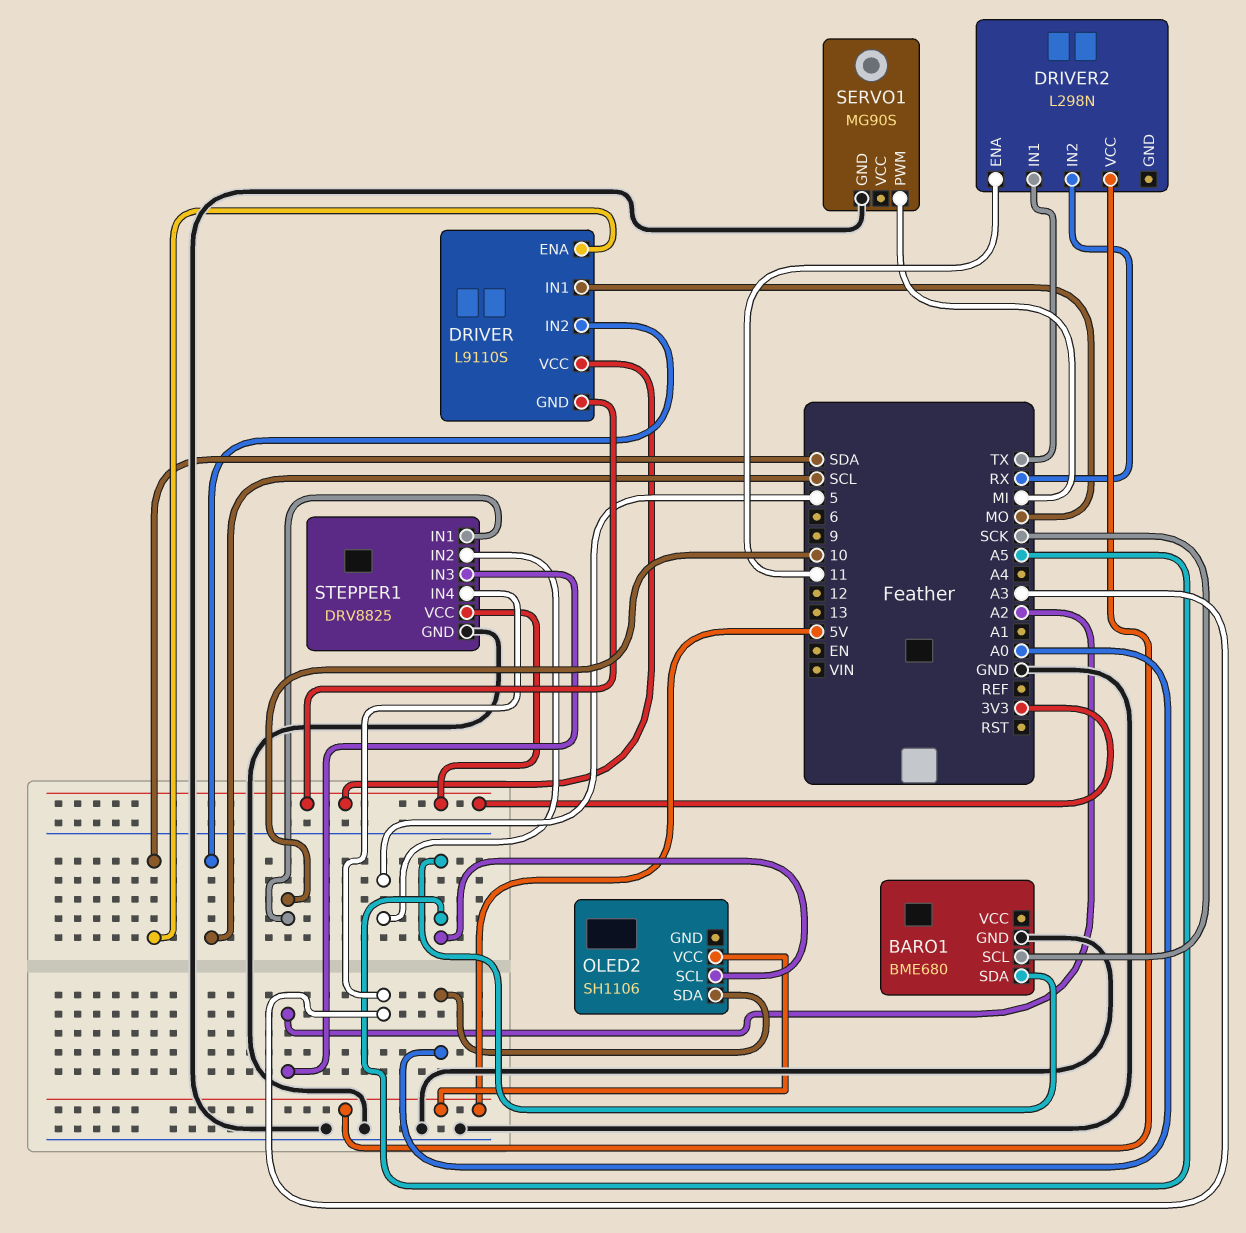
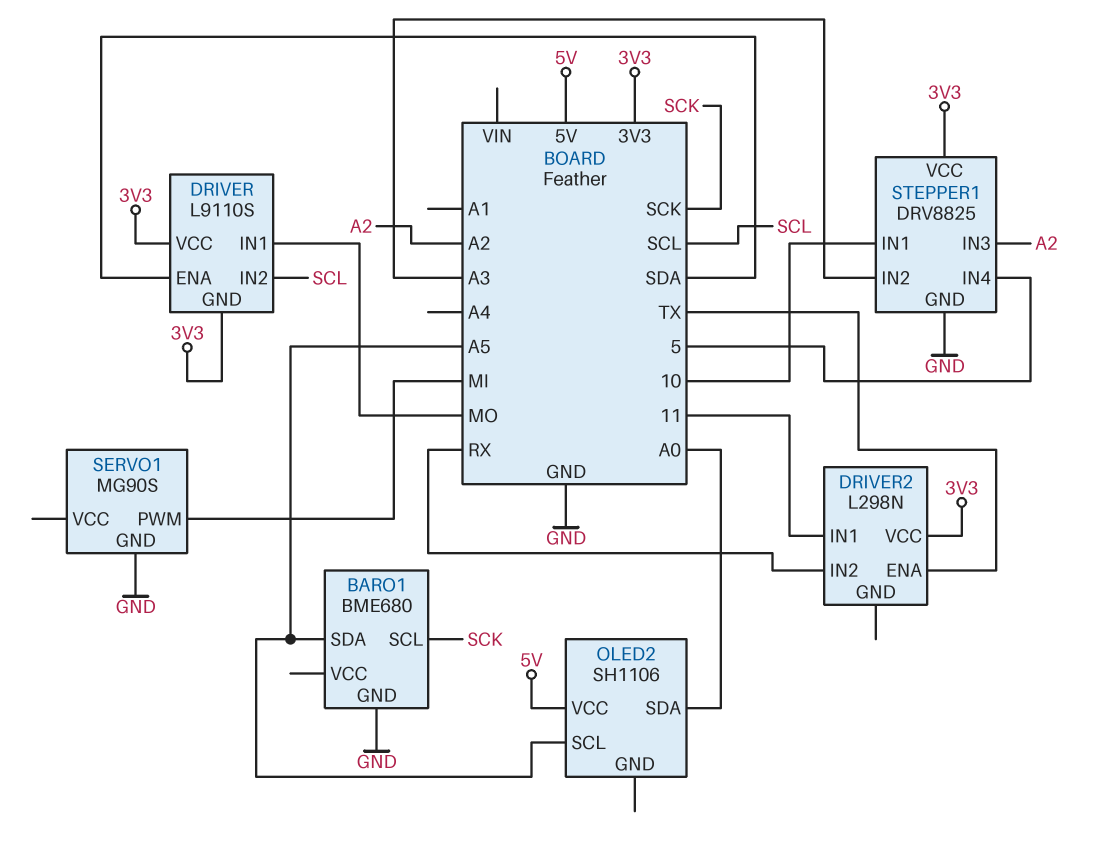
DRIVER2 pin ENA: 11 -> TX
DRIVER2 pin IN1: TX -> 11
DRIVER2 pin VCC: 5V -> 3V3
STEPPER1 pin IN2: 5 -> A3
STEPPER1 pin IN4: A3 -> 5

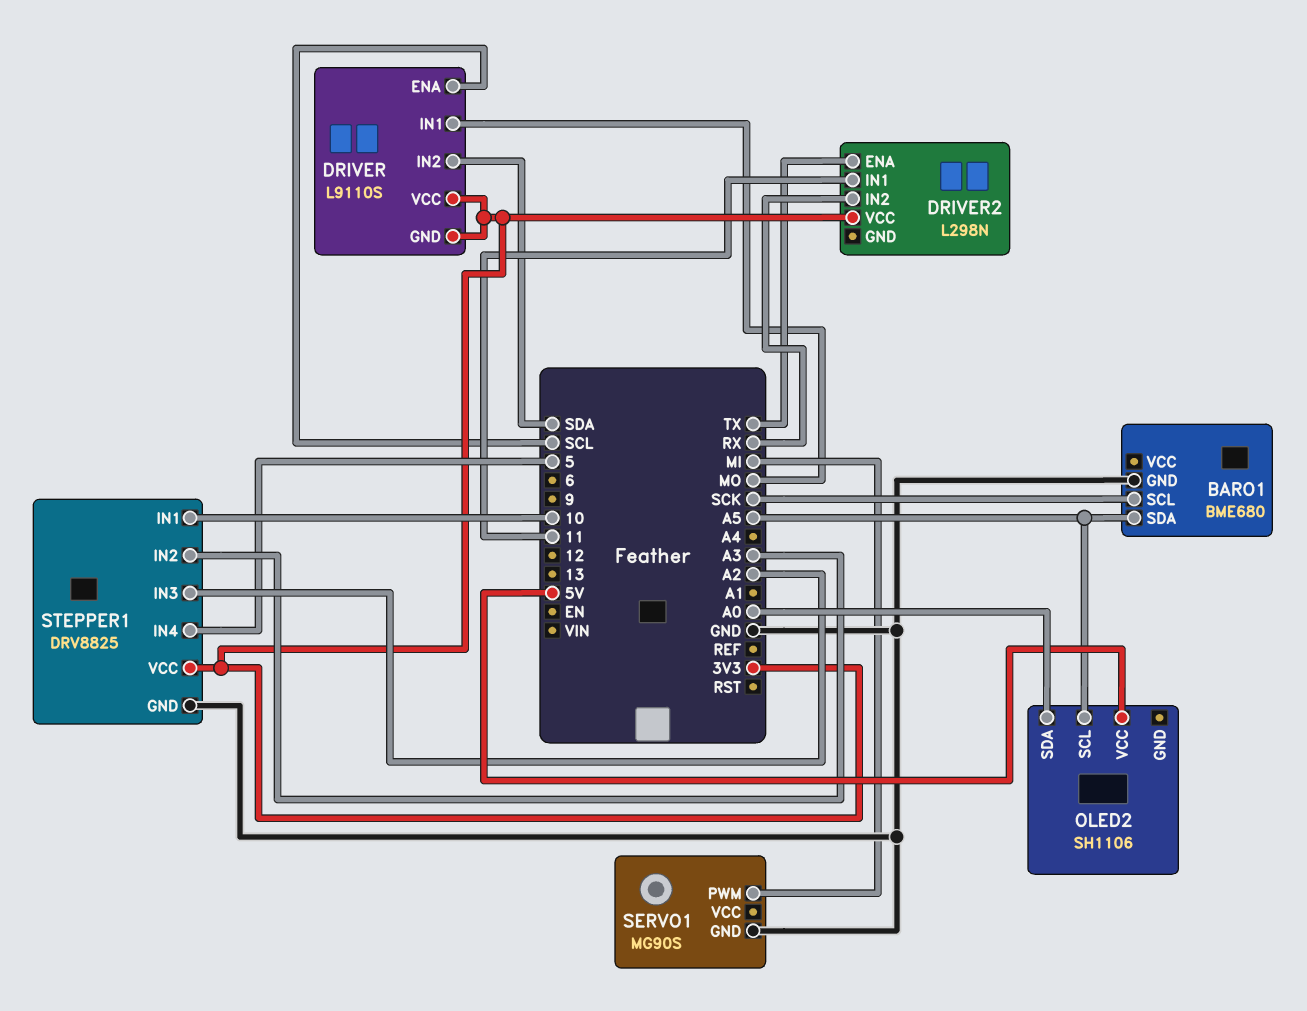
DRIVER pin ENA: SDA -> SCL
DRIVER pin IN2: SCL -> SDA

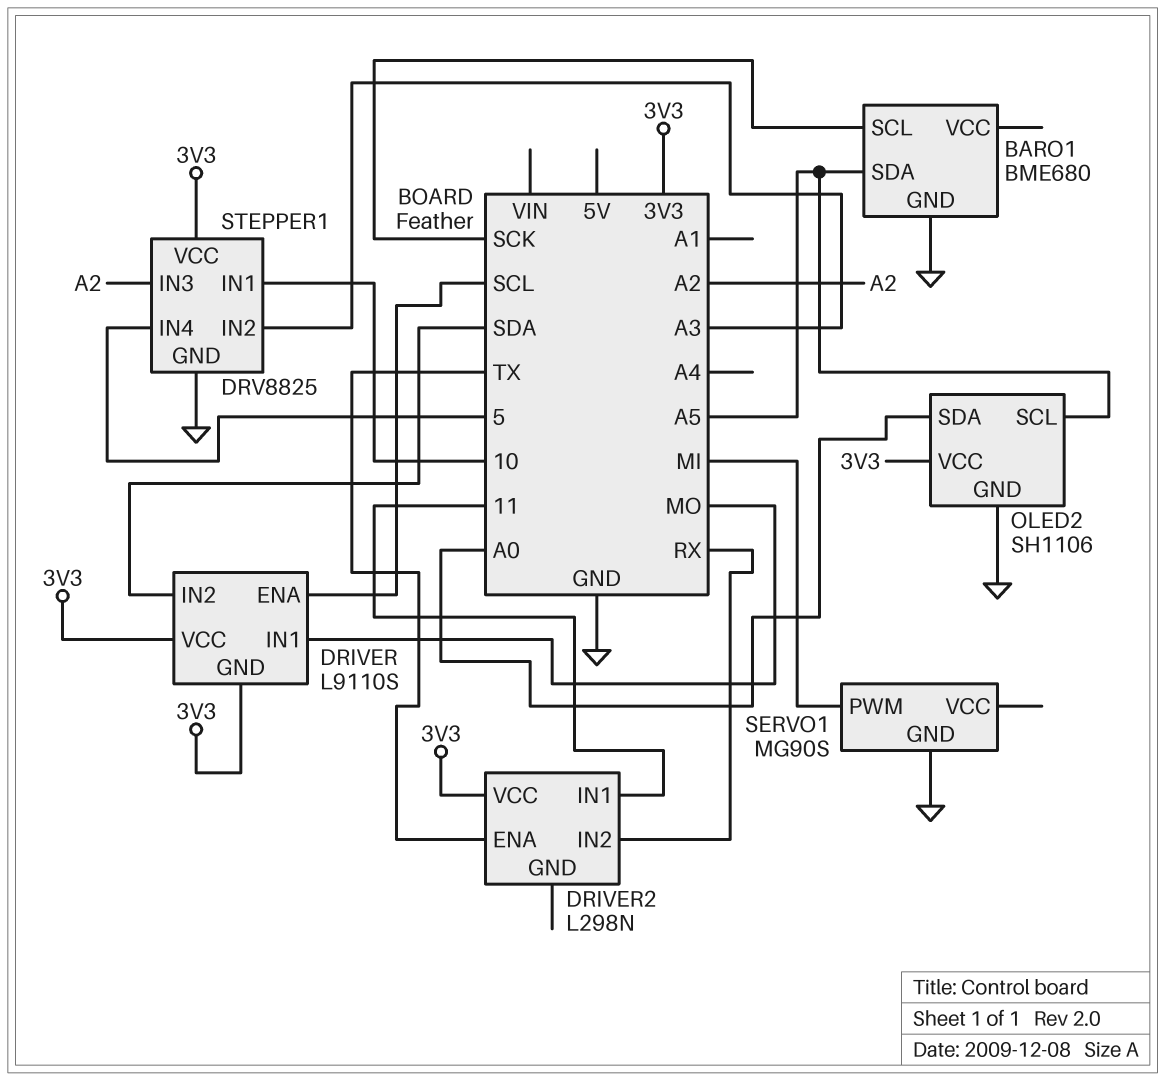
OLED2 pin GND: none -> GND
OLED2 pin VCC: 5V -> 3V3

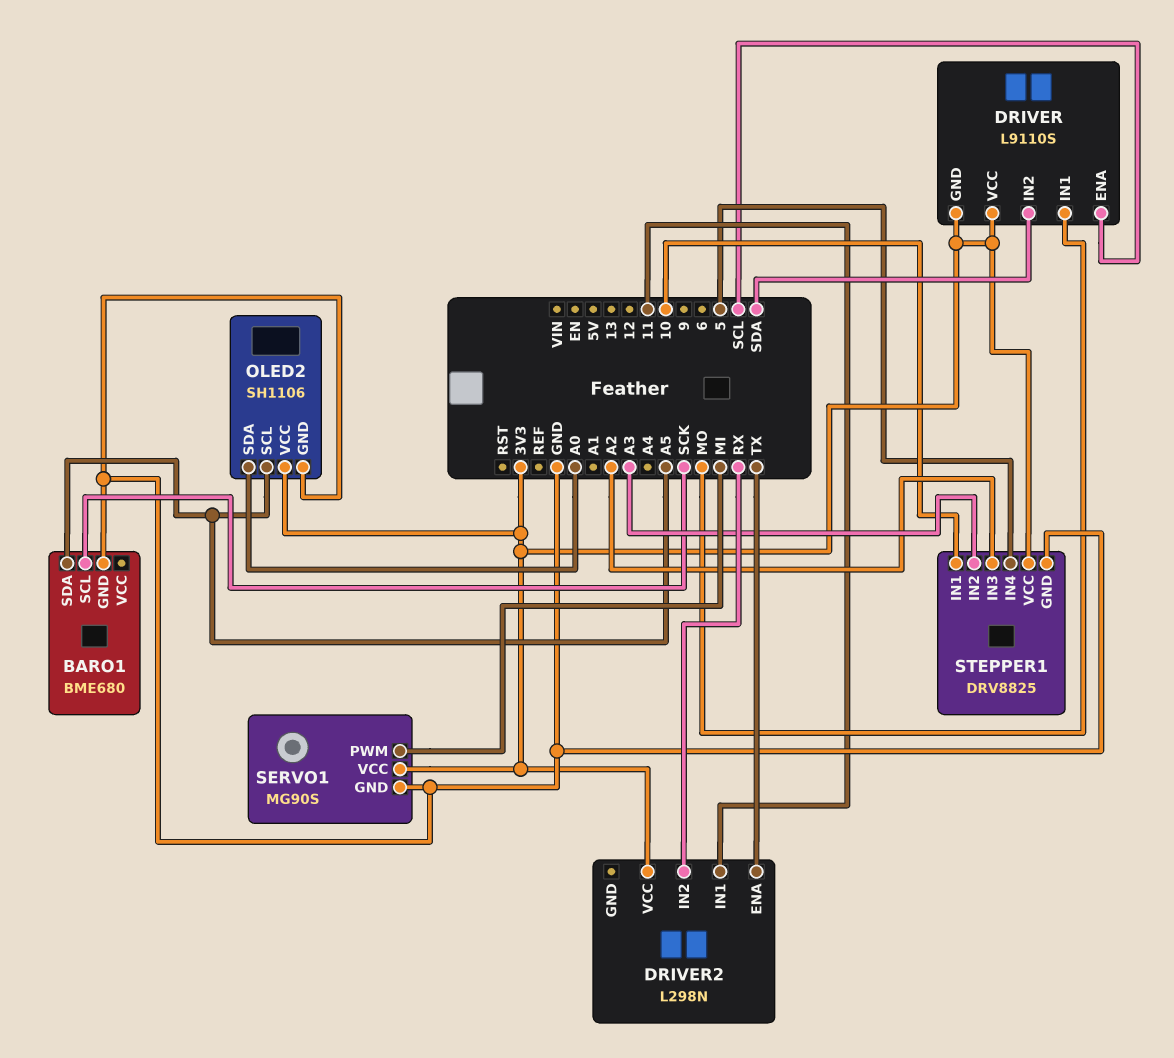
SERVO1 pin VCC: none -> 3V3

